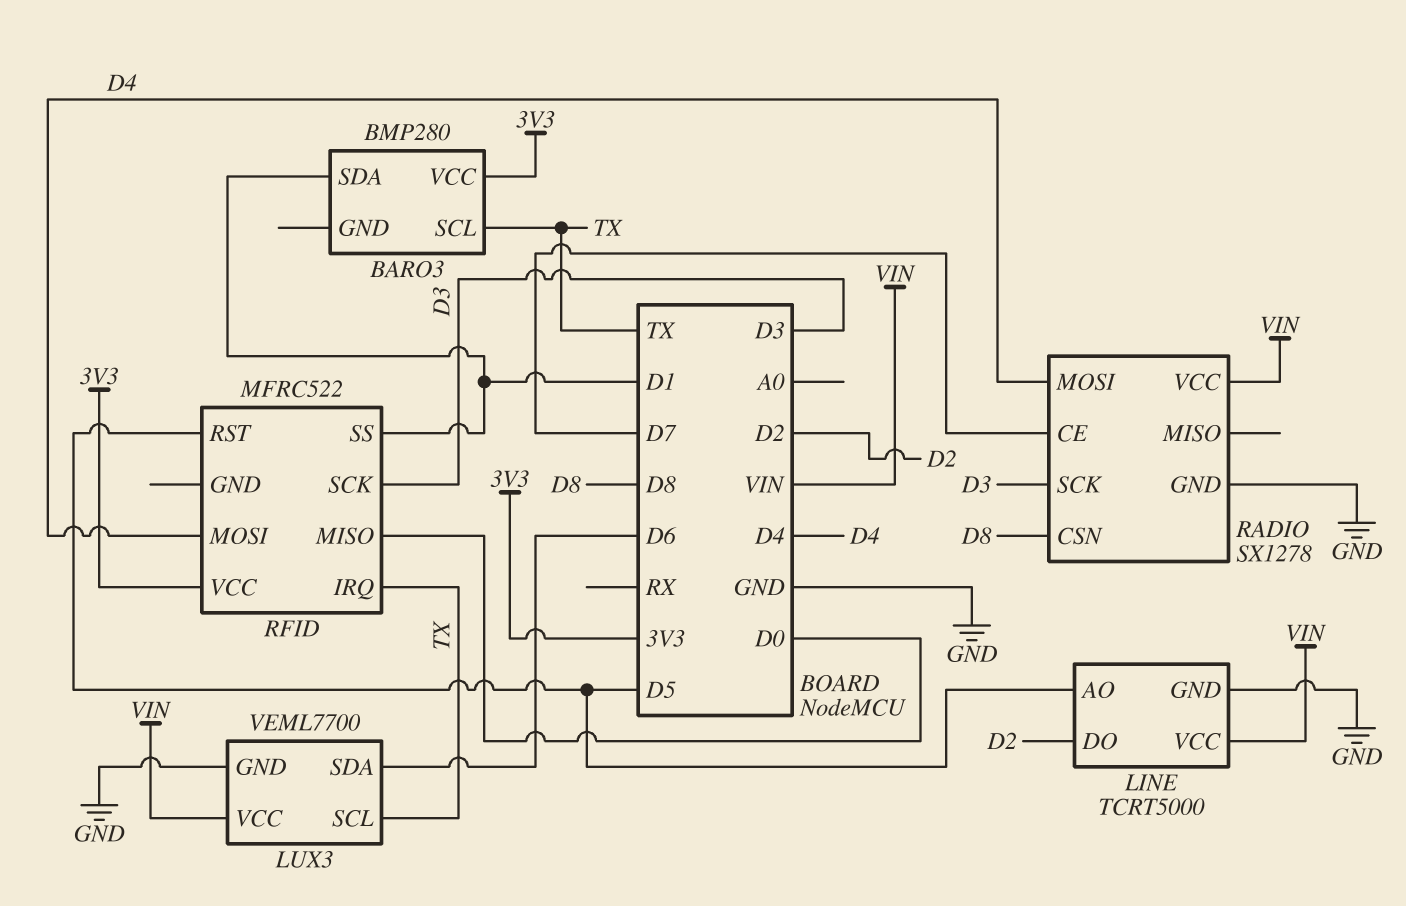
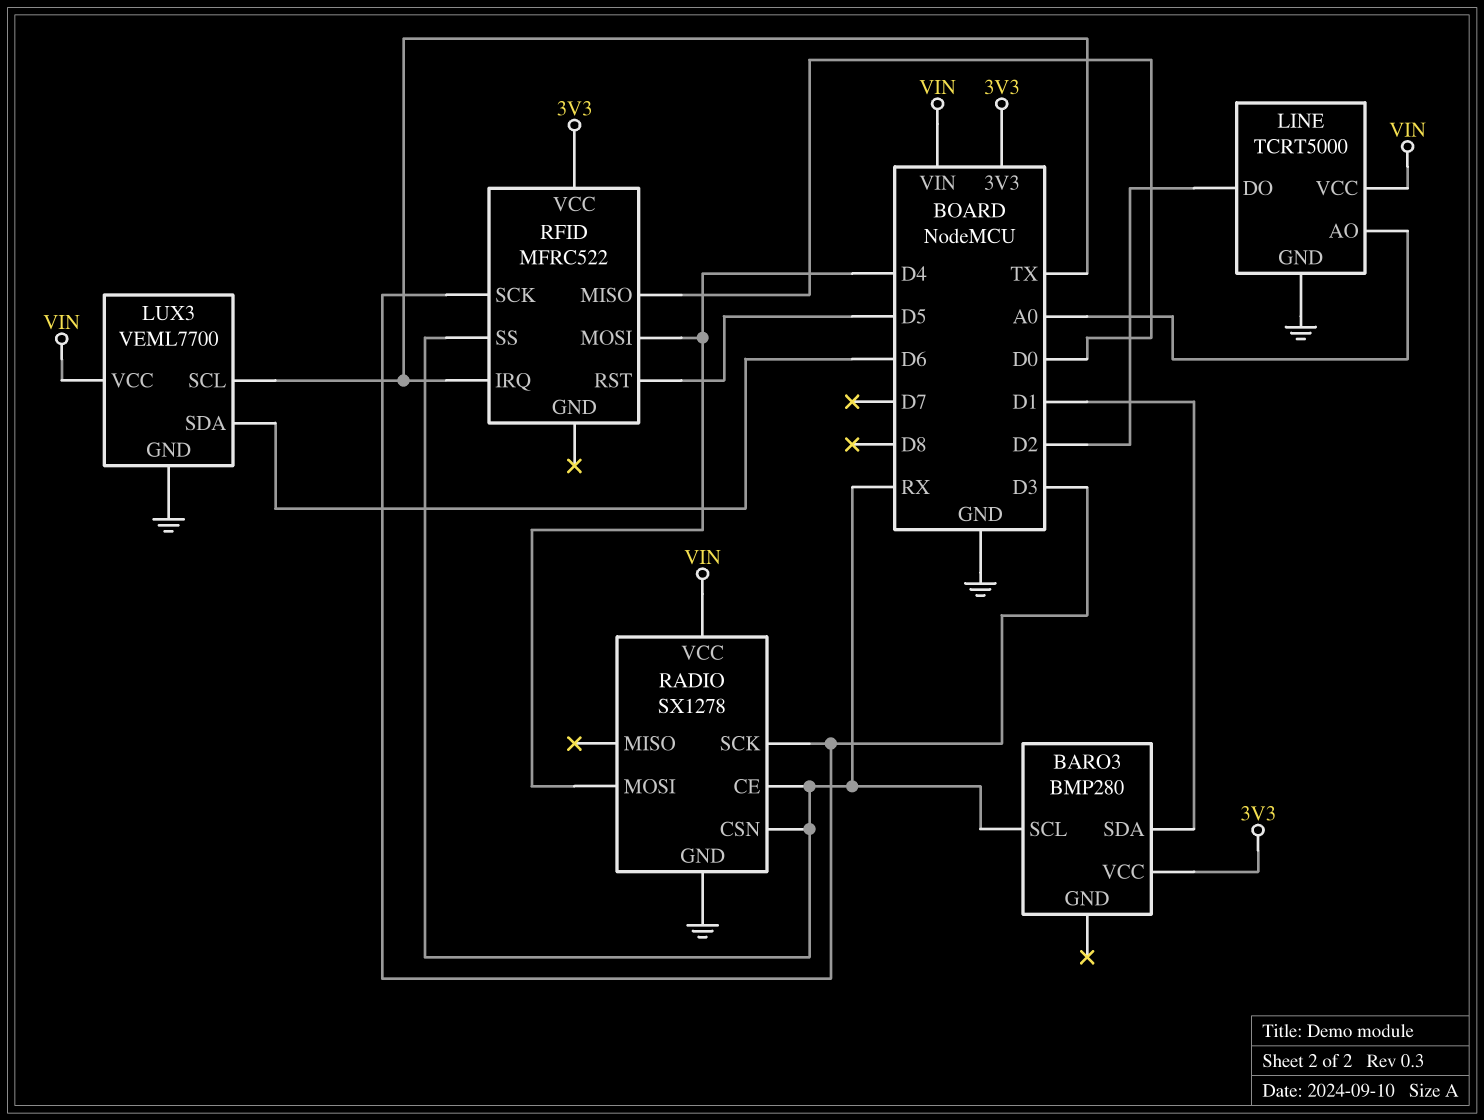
BARO3 pin SCL: TX -> RX
LINE pin AO: D5 -> A0
RADIO pin CE: D7 -> RX
RADIO pin CSN: D8 -> RX
RFID pin SS: D1 -> RX

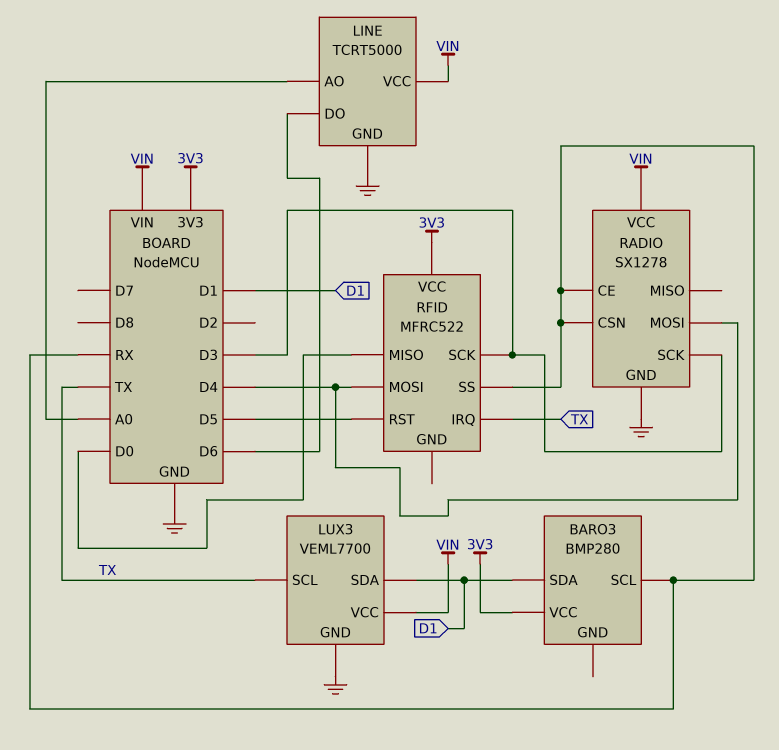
LINE pin DO: D2 -> D6
LUX3 pin SDA: D6 -> D1

